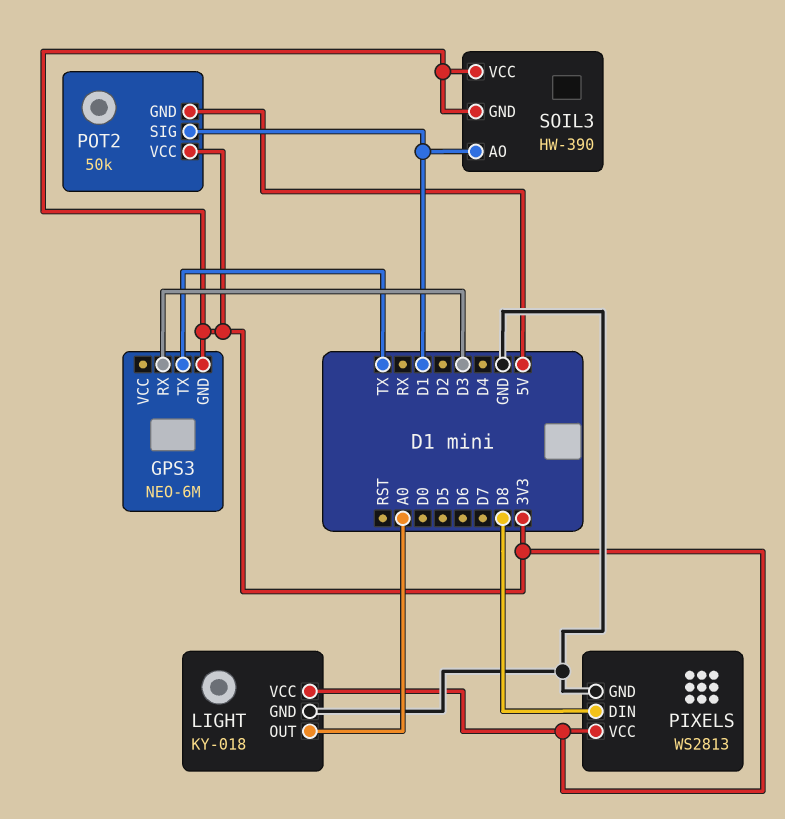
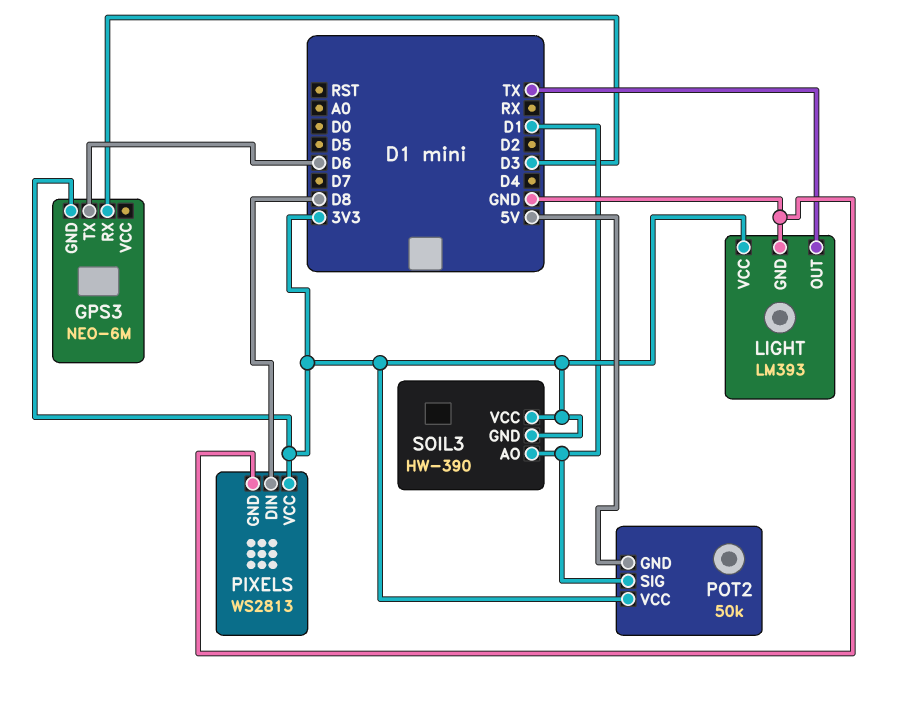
GPS3 pin TX: TX -> D6
LIGHT: KY-018 -> LM393
LIGHT pin OUT: A0 -> TX

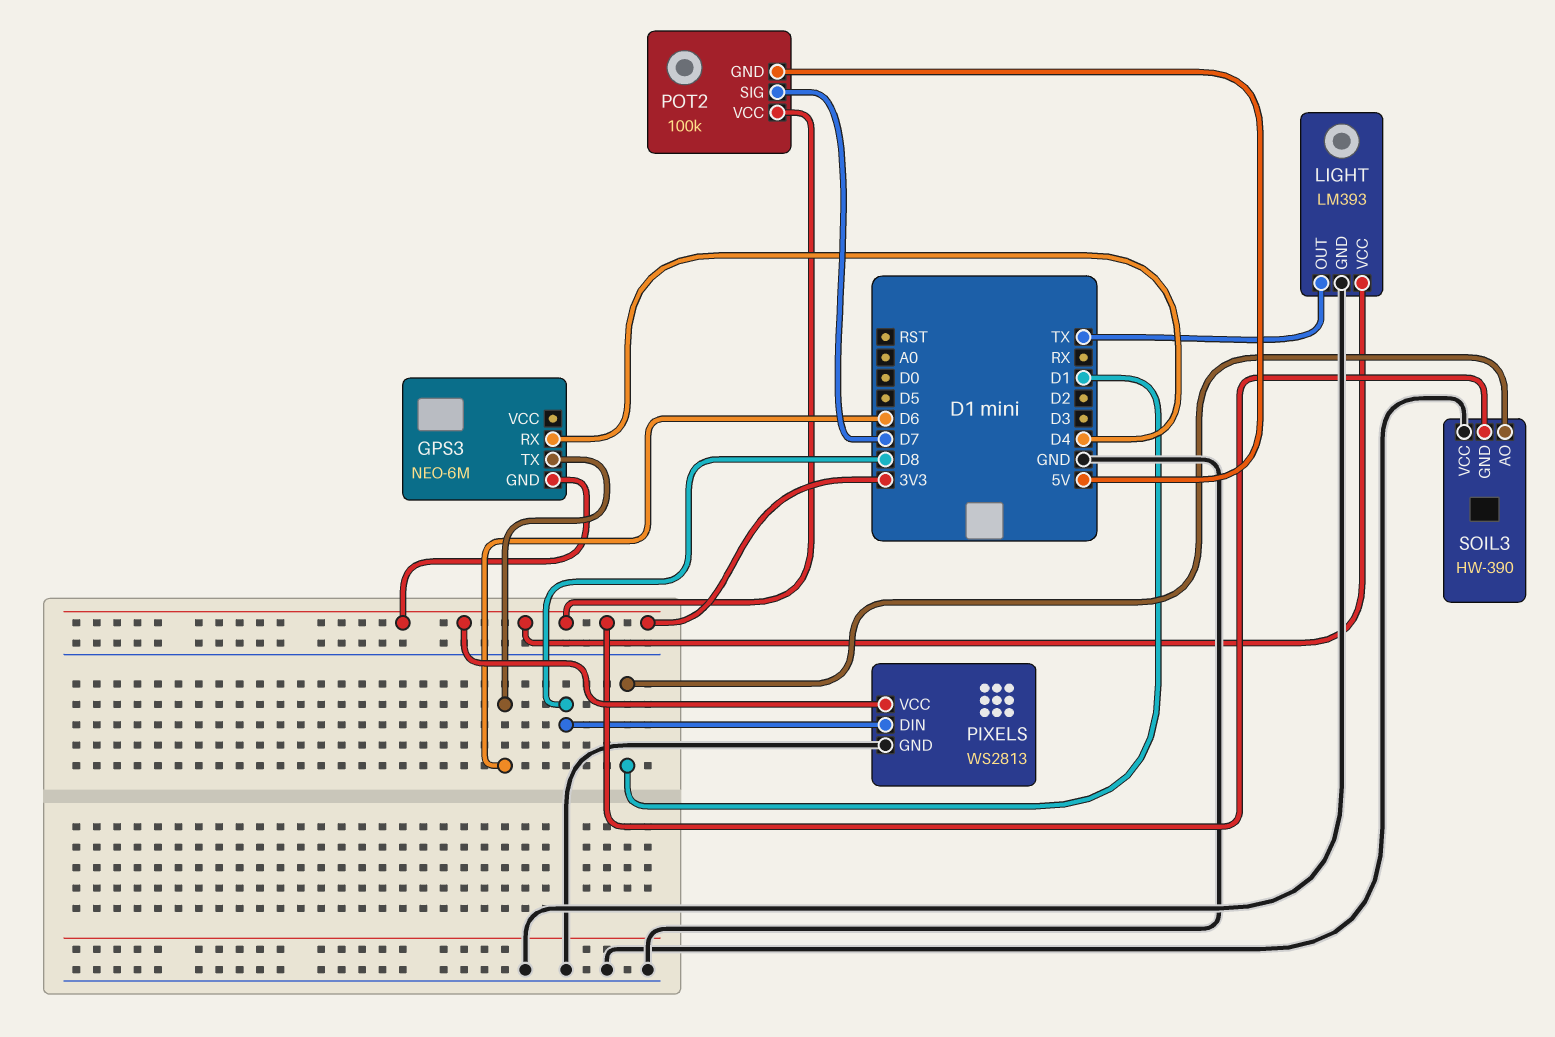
GPS3 pin RX: D3 -> D4
POT2: 50k -> 100k
POT2 pin SIG: D1 -> D7
SOIL3 pin VCC: 3V3 -> GND

